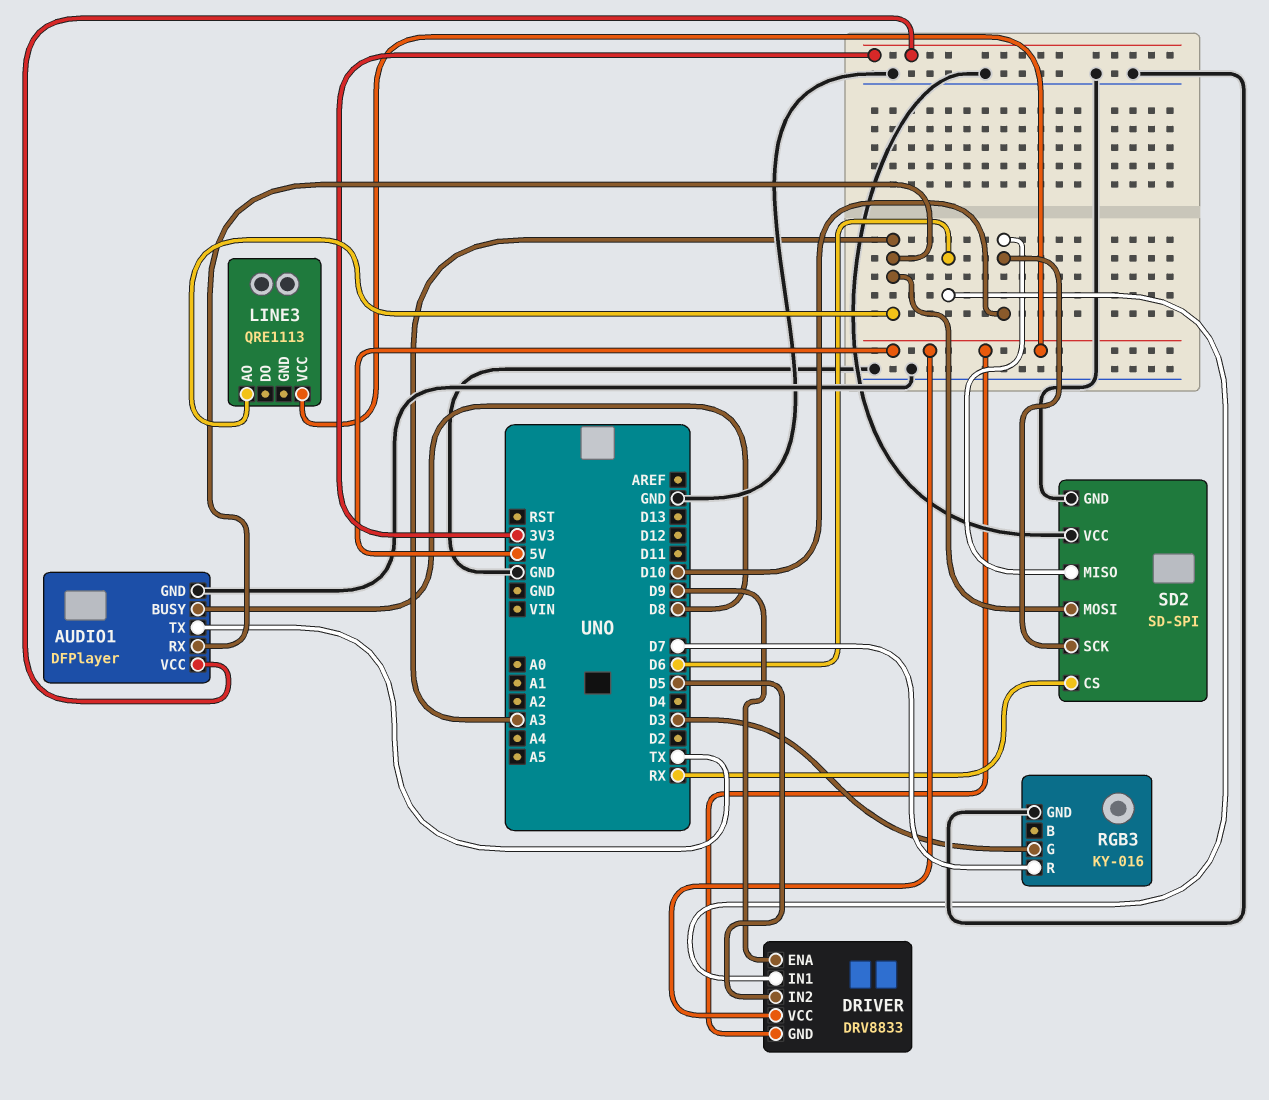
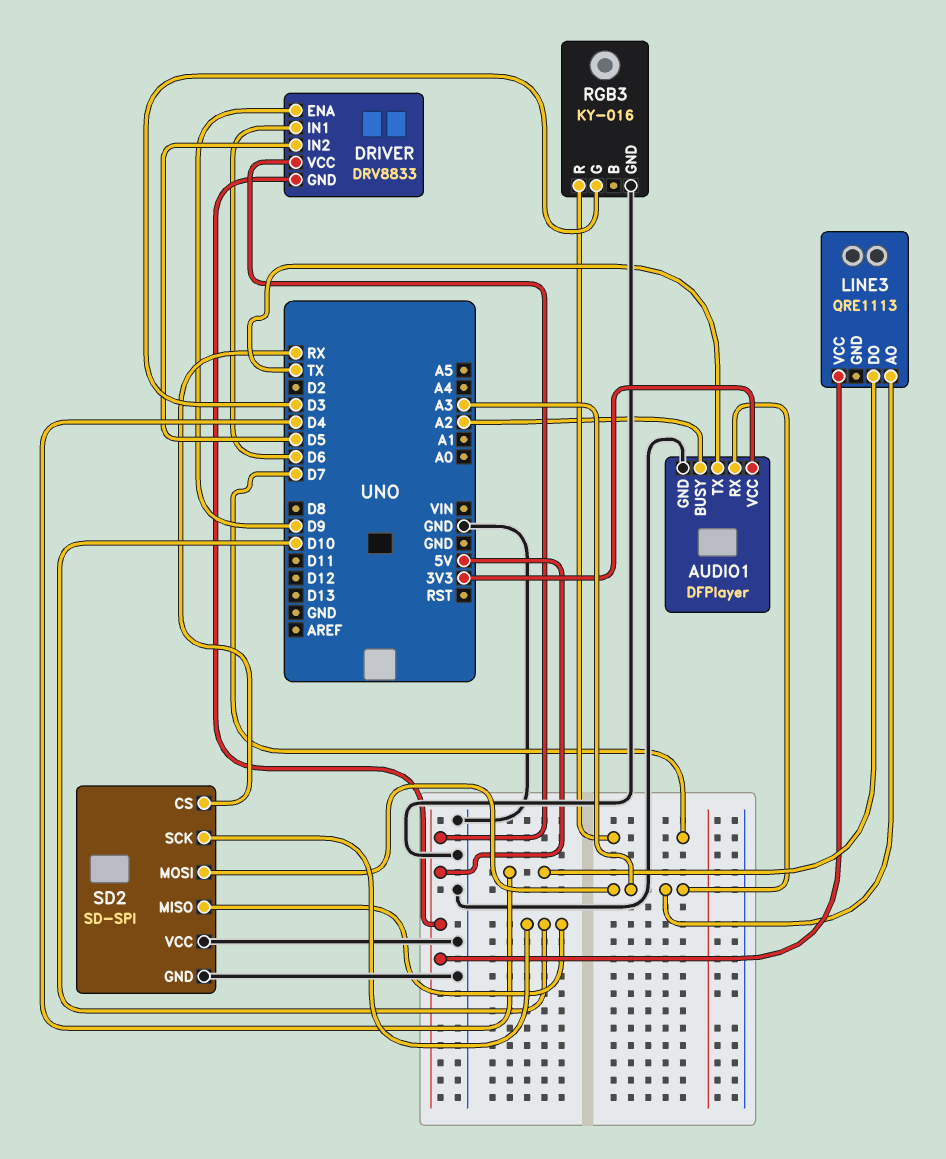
AUDIO1 pin BUSY: D8 -> A2
LINE3 pin DO: none -> D4

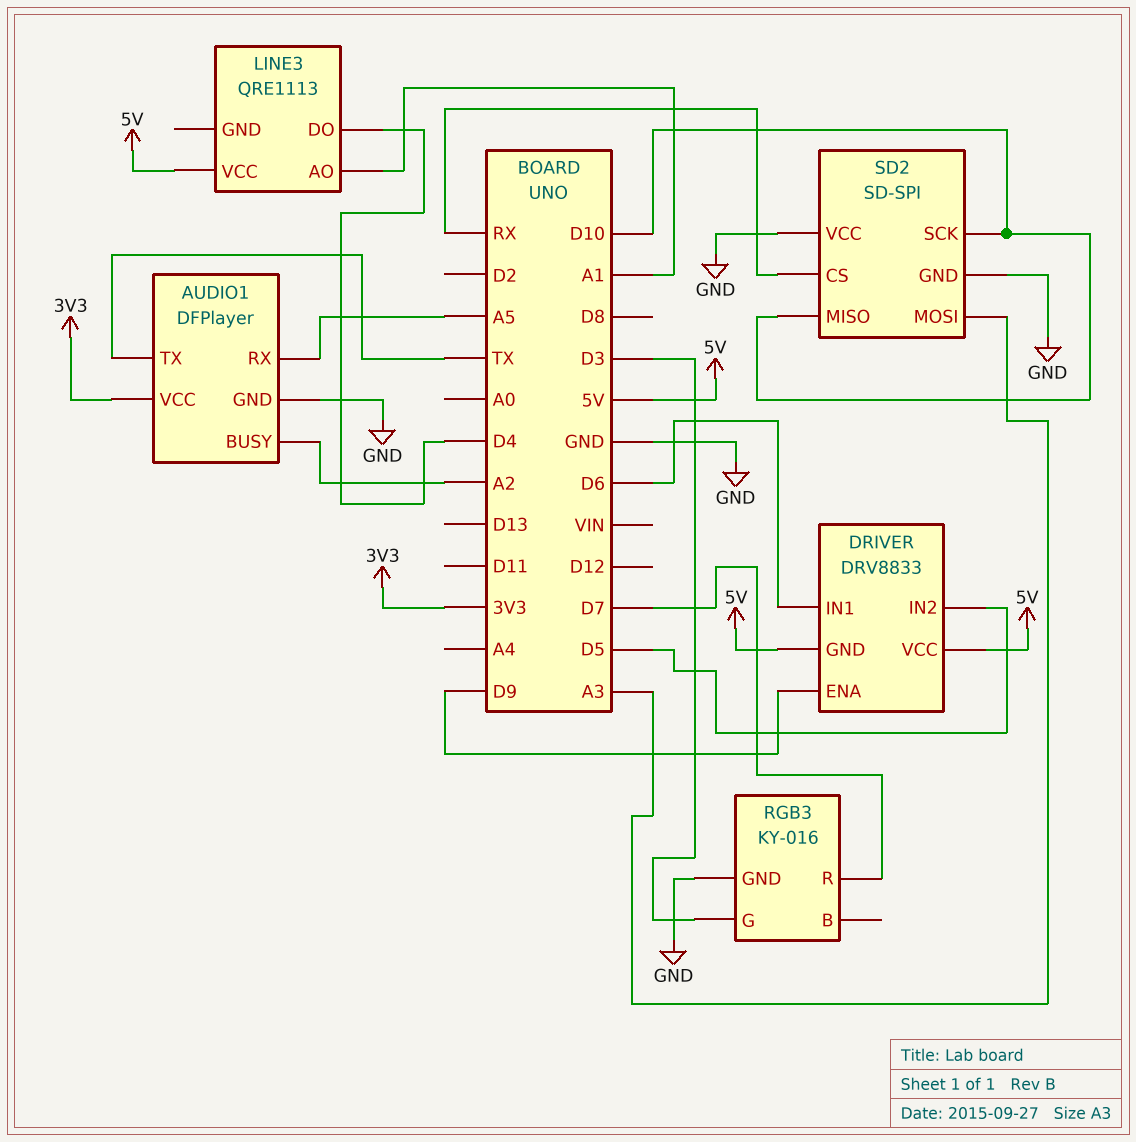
AUDIO1 pin RX: A3 -> A5
LINE3 pin AO: A3 -> A1

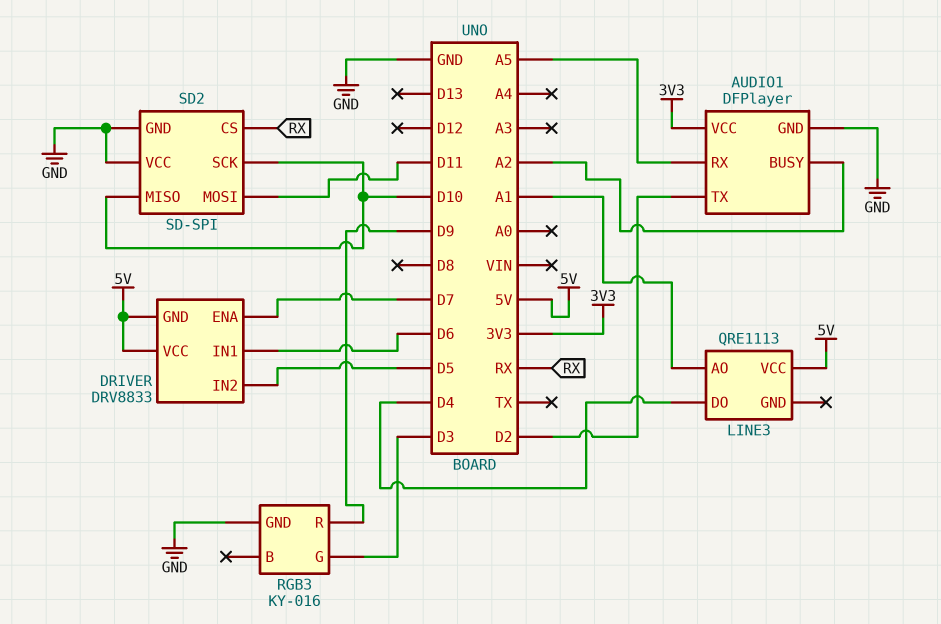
AUDIO1 pin TX: TX -> D2
DRIVER pin ENA: D9 -> D7
RGB3 pin R: D7 -> D9
SD2 pin MOSI: A3 -> D11

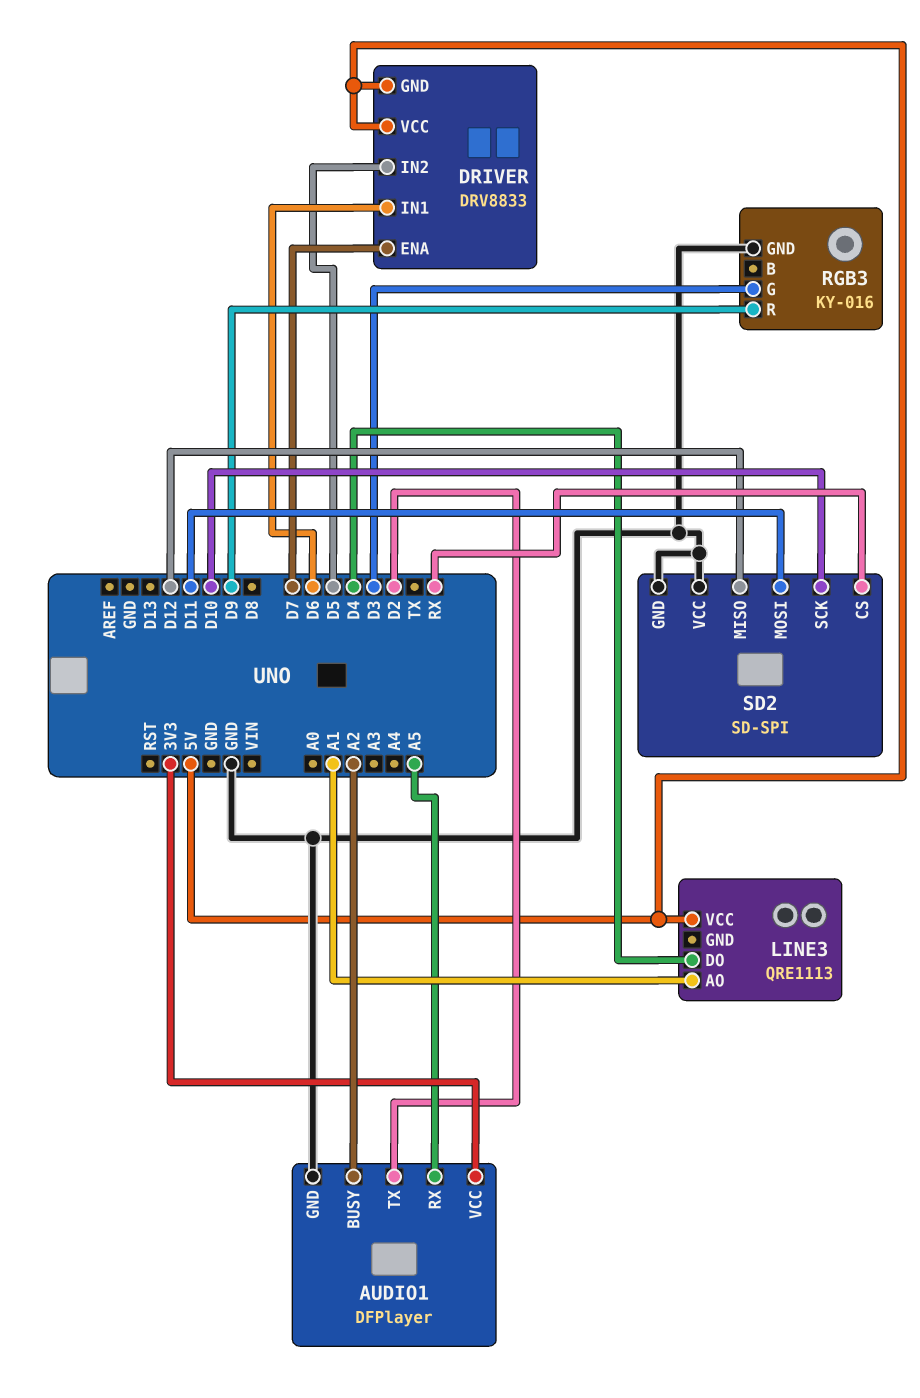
SD2 pin MISO: D10 -> D12

